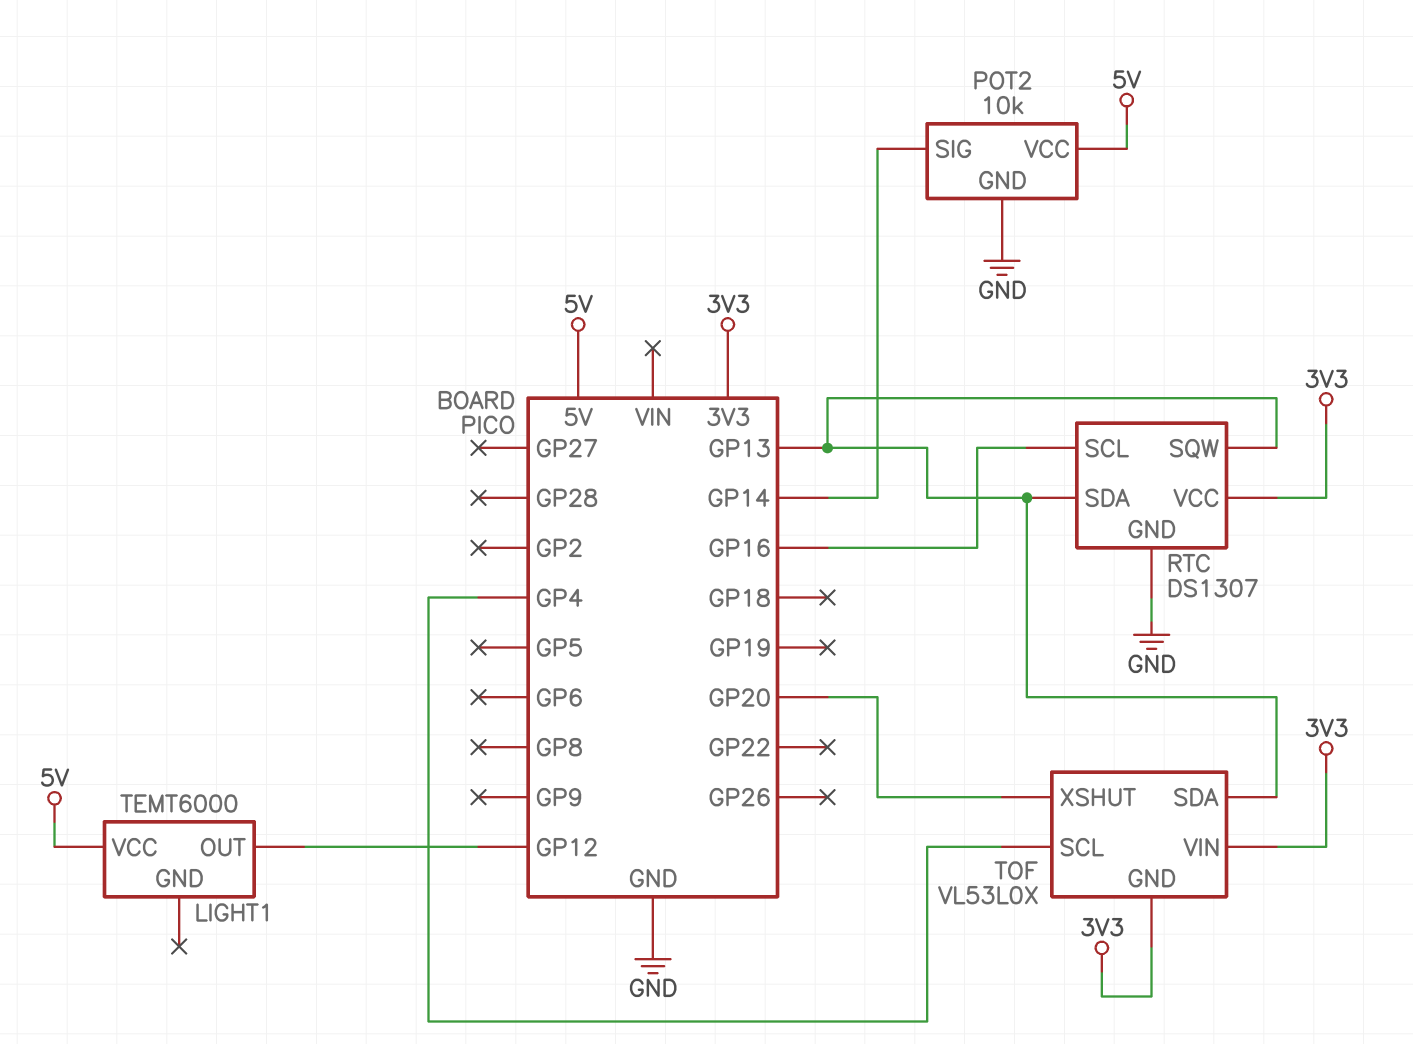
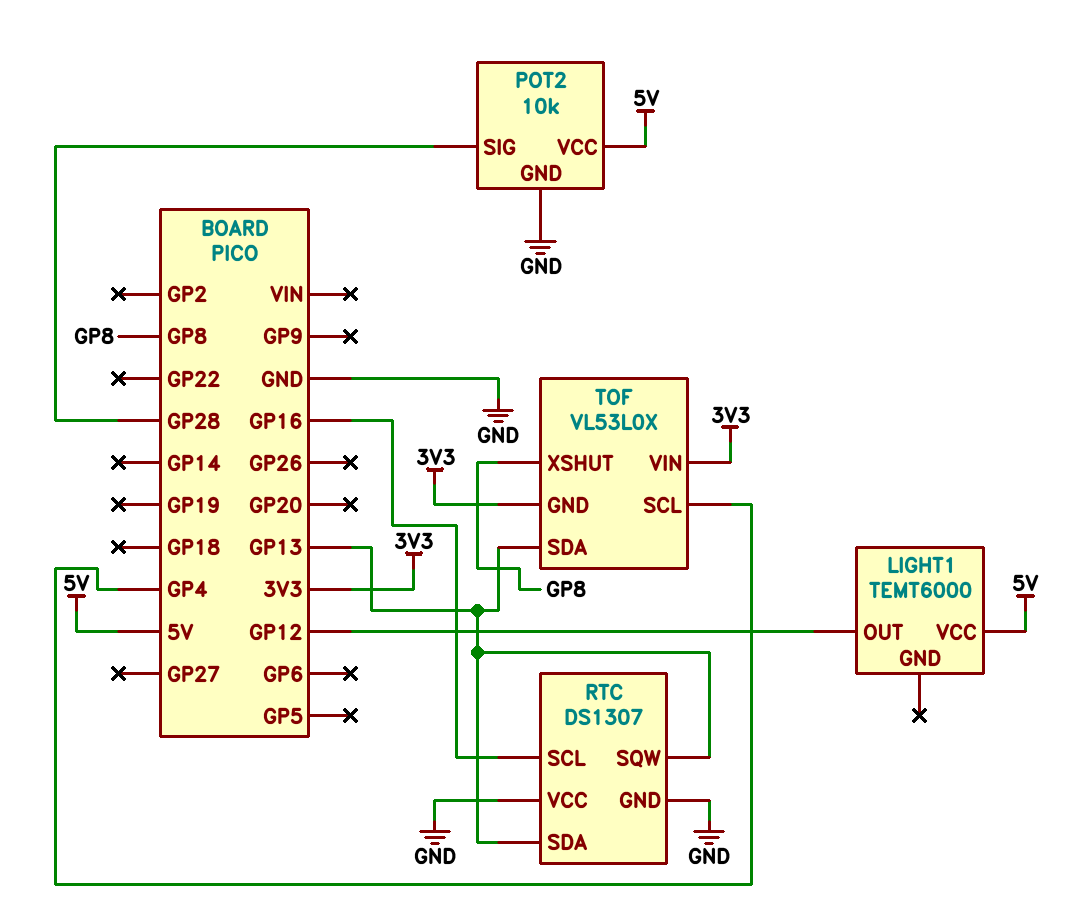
POT2 pin SIG: GP14 -> GP28
RTC pin VCC: 3V3 -> GND
TOF pin XSHUT: GP20 -> GP8

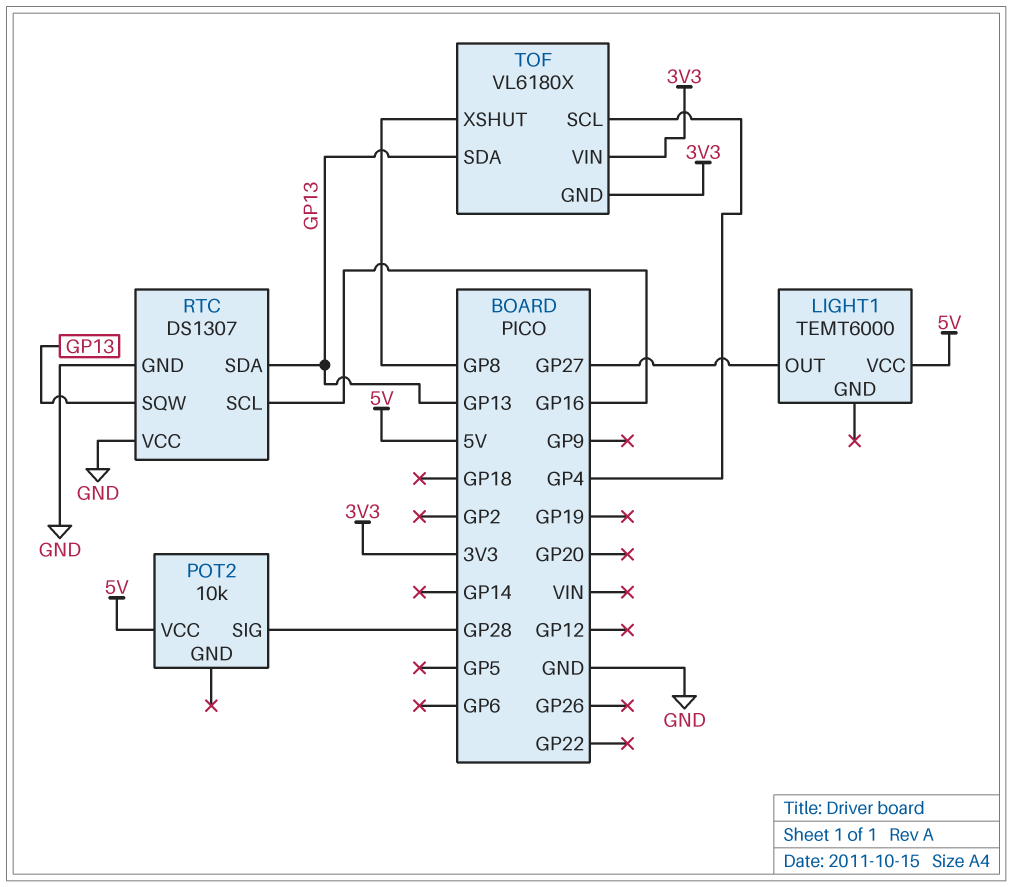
LIGHT1 pin OUT: GP12 -> GP27
POT2 pin GND: GND -> none
TOF: VL53L0X -> VL6180X

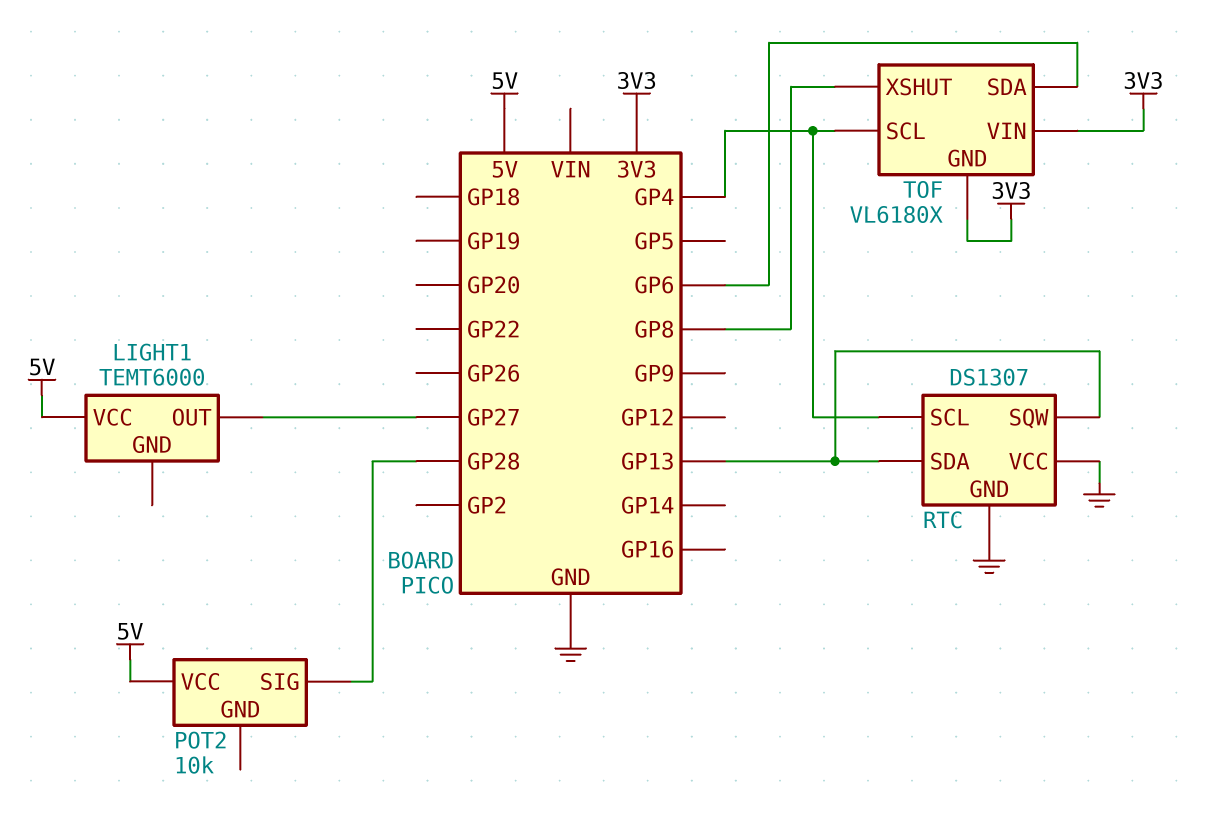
RTC pin SCL: GP16 -> GP4
TOF pin SDA: GP13 -> GP6

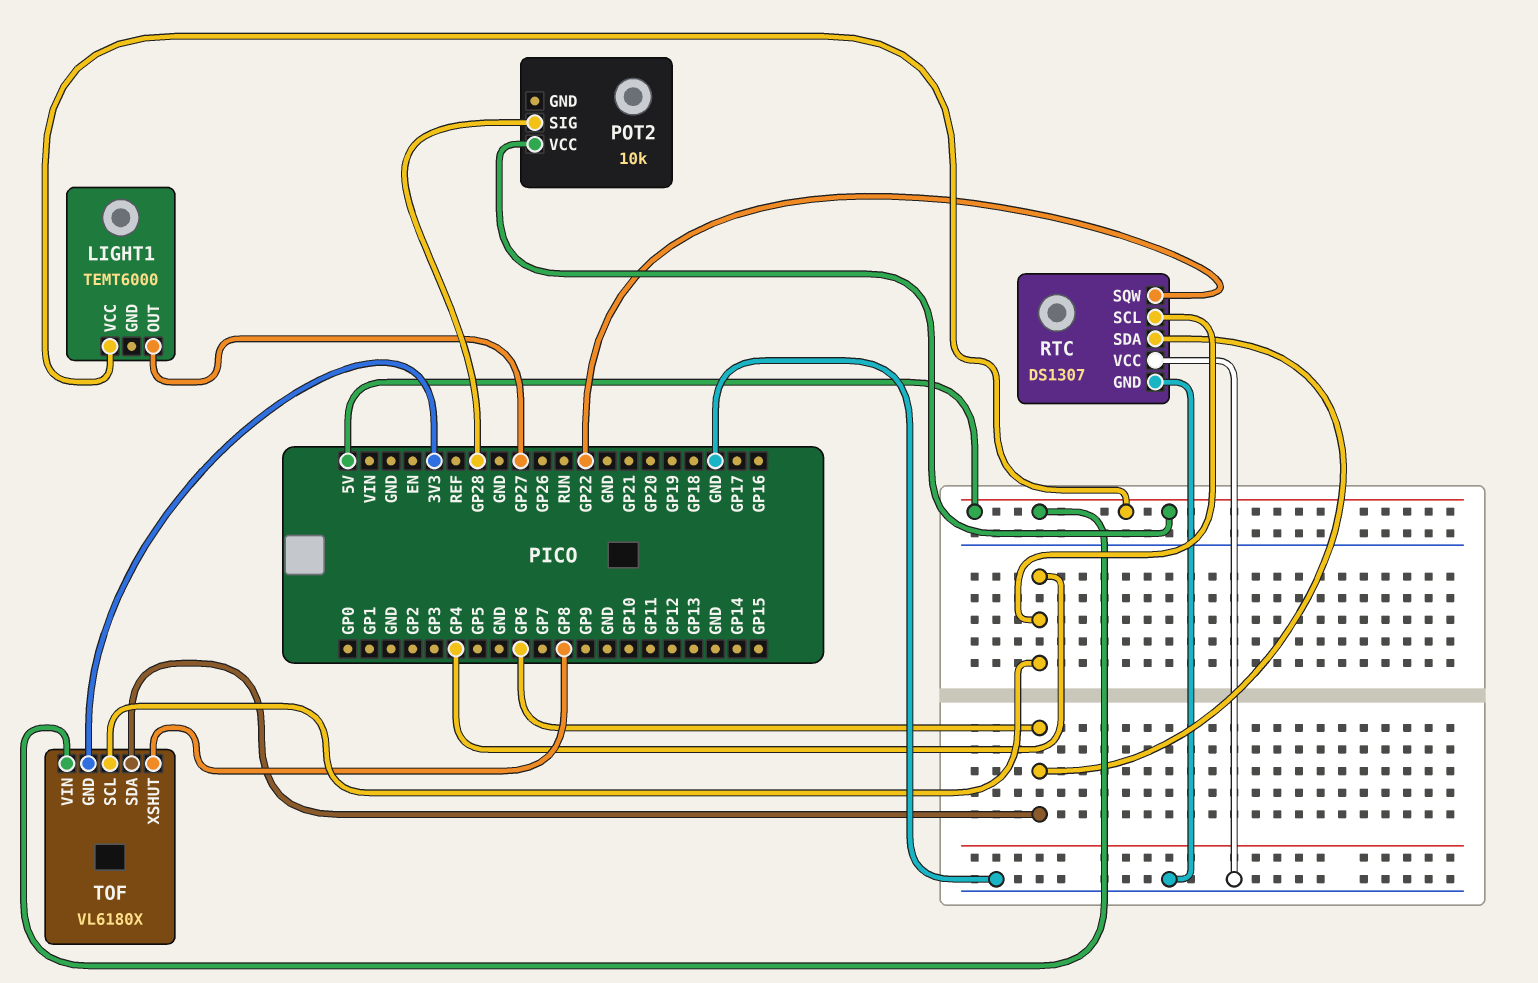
RTC pin SDA: GP13 -> GP6
RTC pin SQW: GP13 -> GP22
TOF pin VIN: 3V3 -> 5V

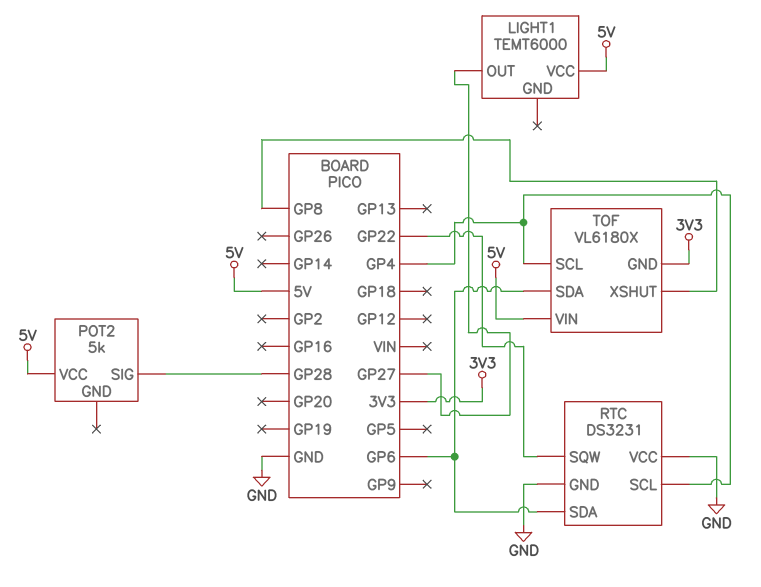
POT2: 10k -> 5k
RTC: DS1307 -> DS3231

